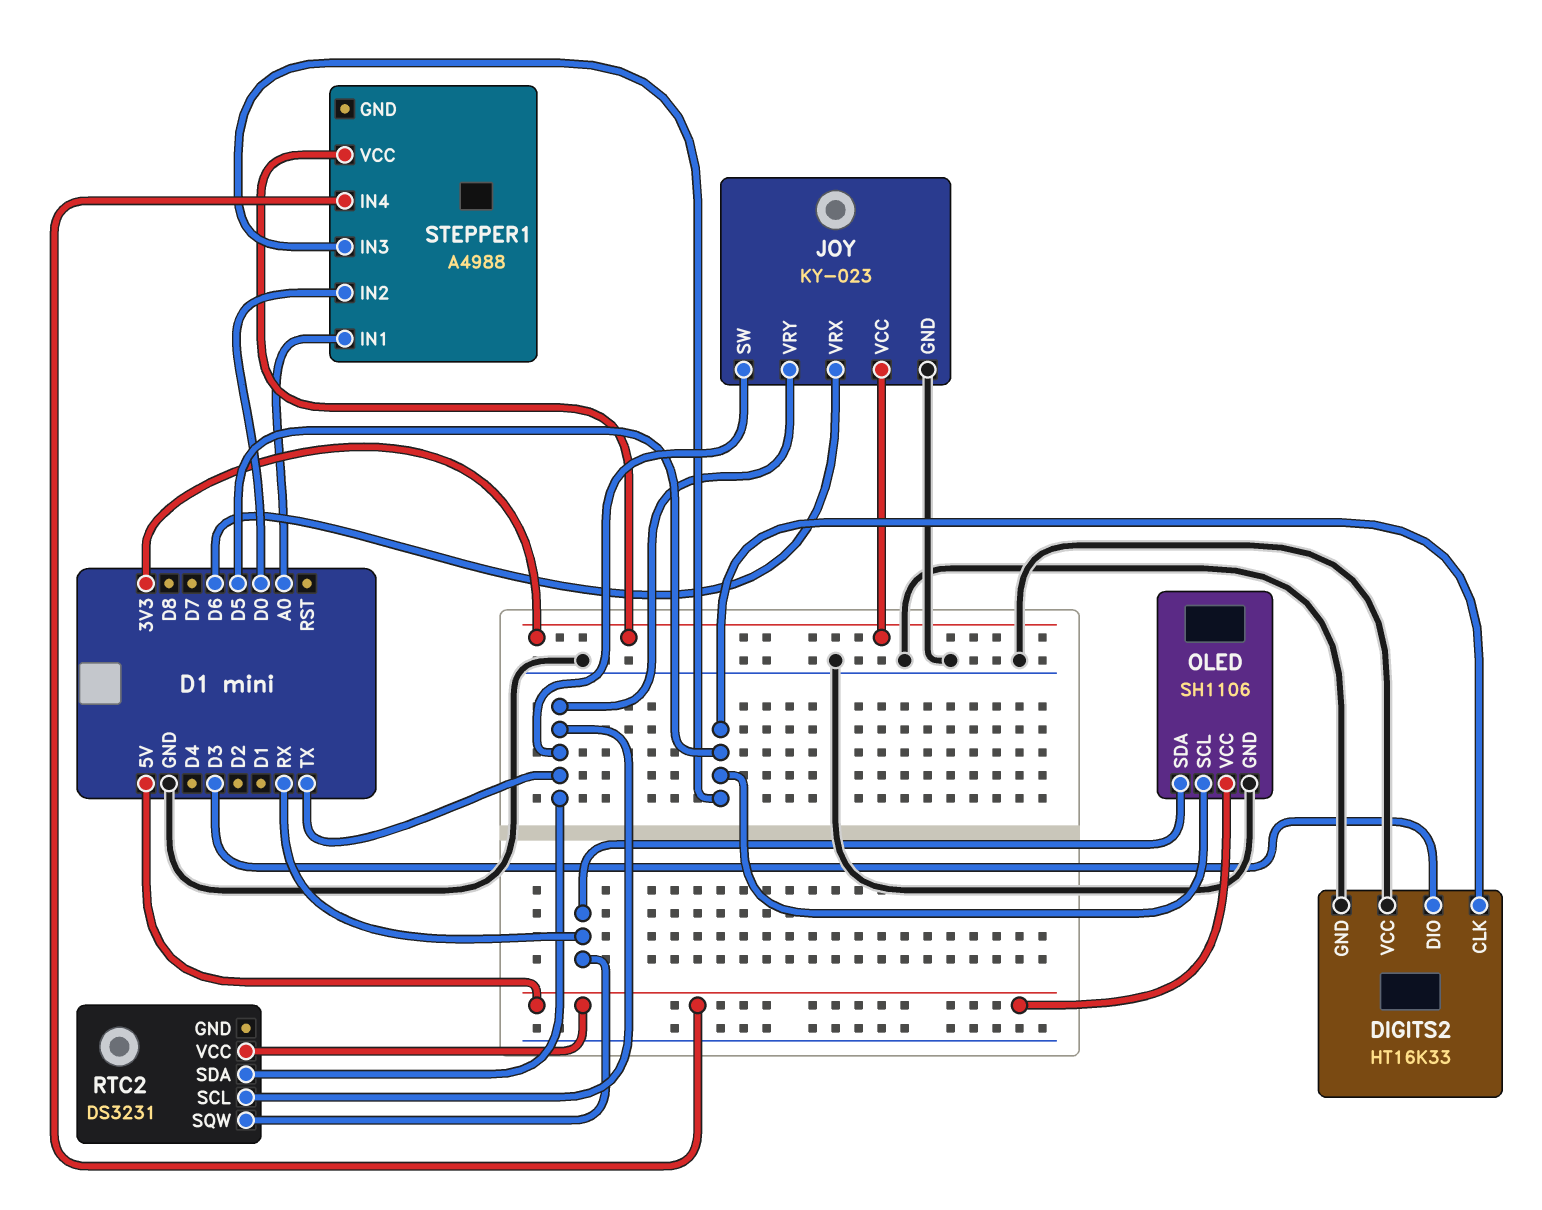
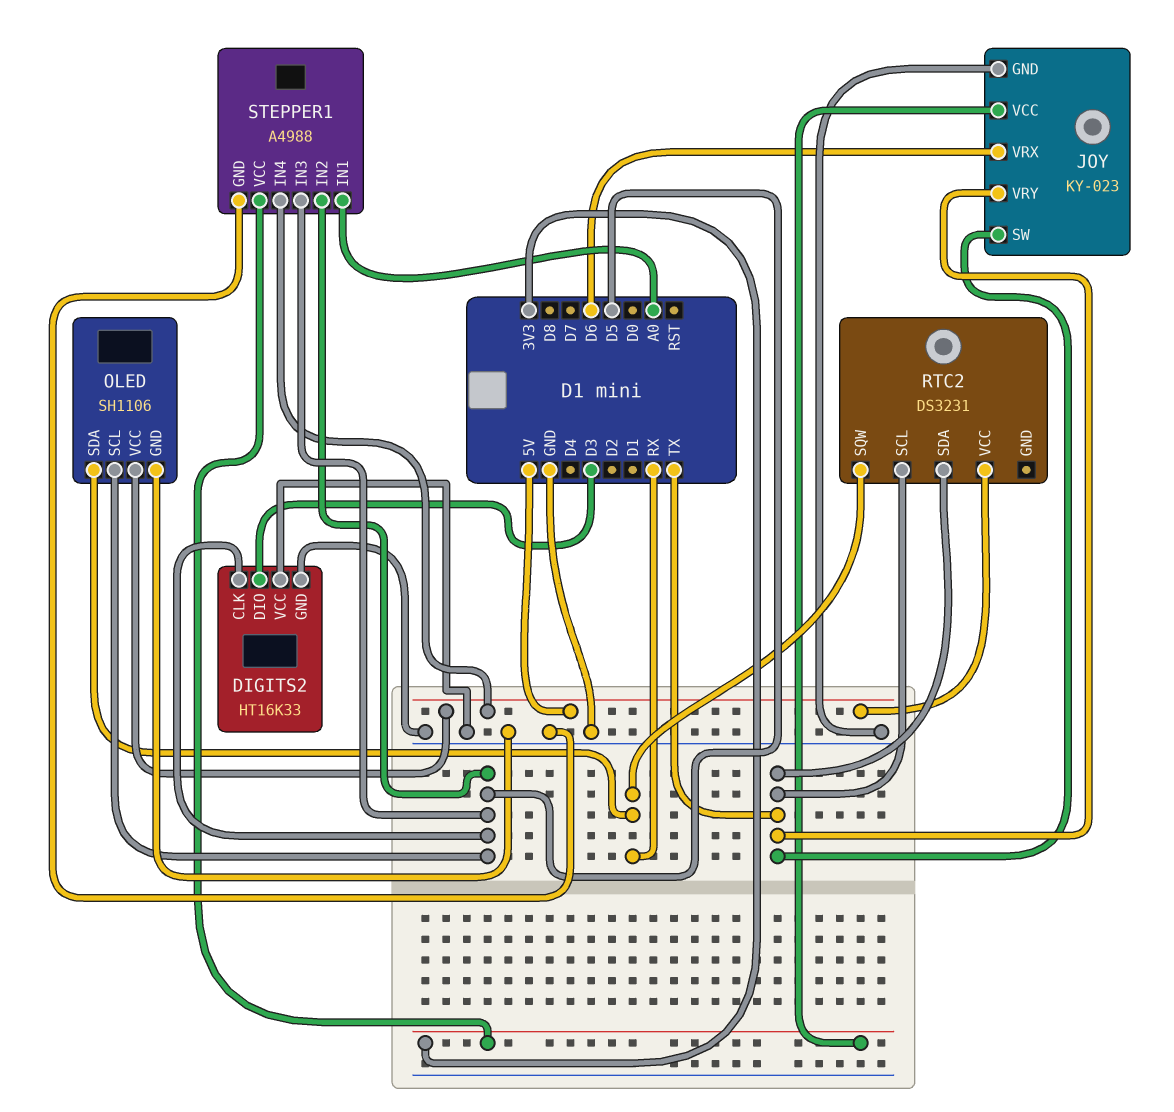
STEPPER1 pin GND: none -> GND
STEPPER1 pin IN2: D0 -> D5

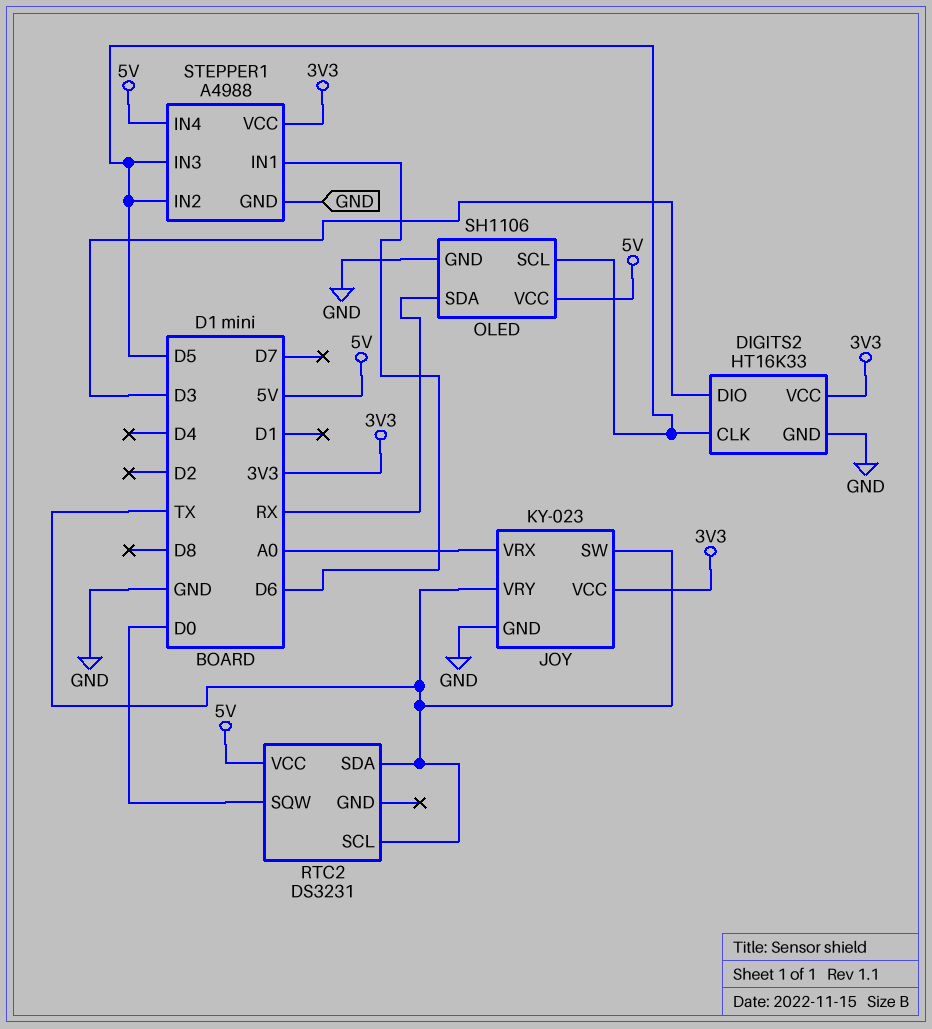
DIGITS2 pin VCC: GND -> 3V3
JOY pin VRX: D6 -> A0
RTC2 pin SQW: RX -> D0
STEPPER1 pin IN1: A0 -> D6

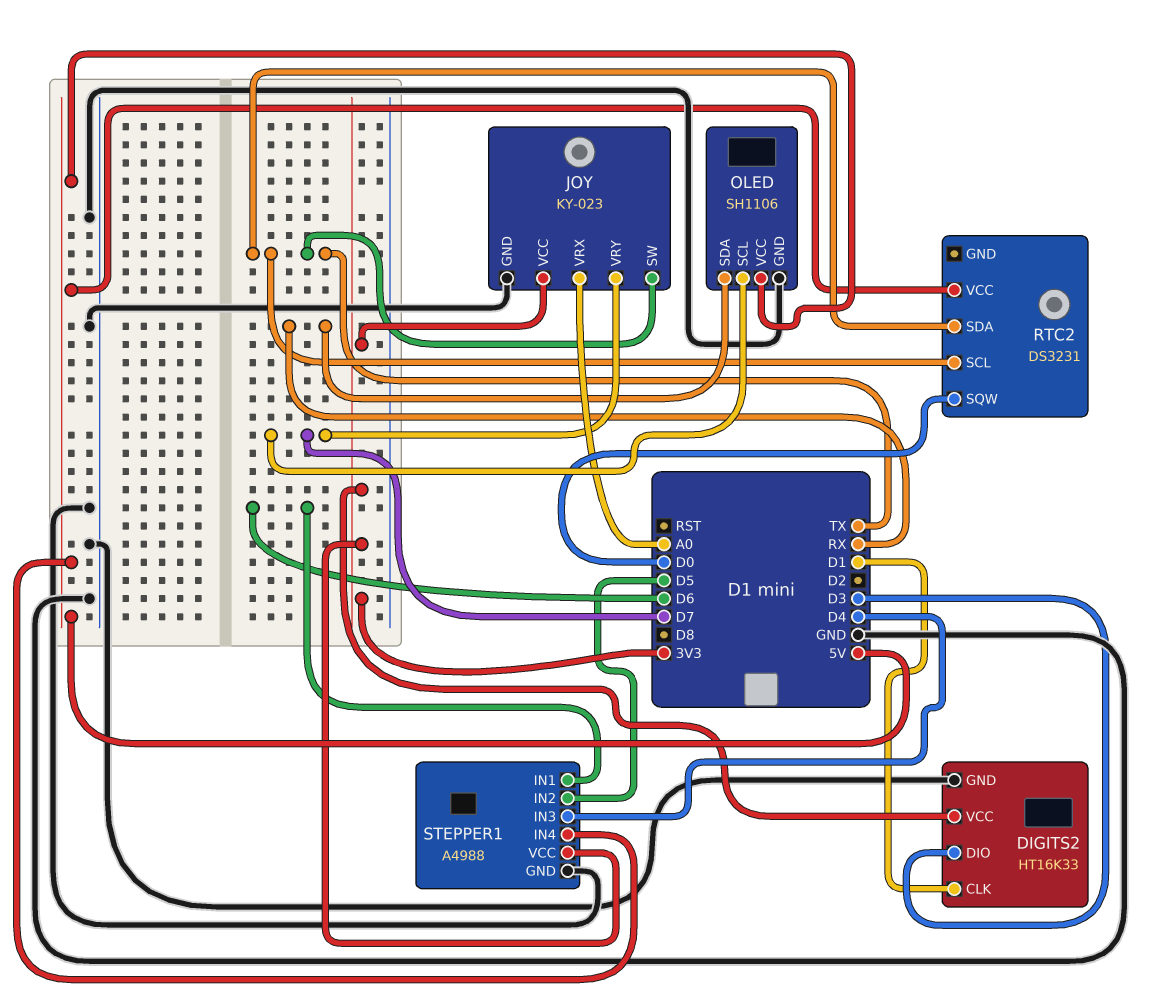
DIGITS2 pin CLK: D5 -> D1
JOY pin VRY: TX -> D7
OLED pin SCL: D5 -> D7
STEPPER1 pin IN3: D5 -> D4

